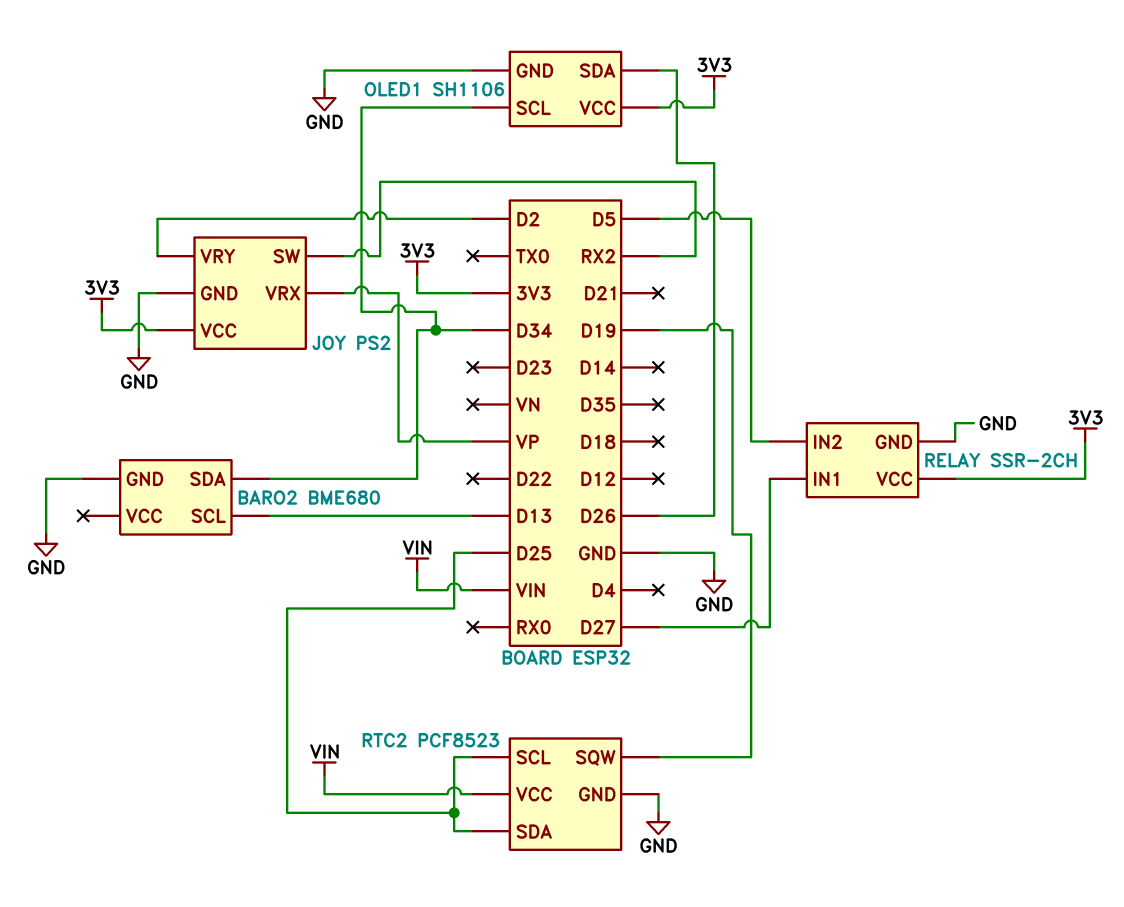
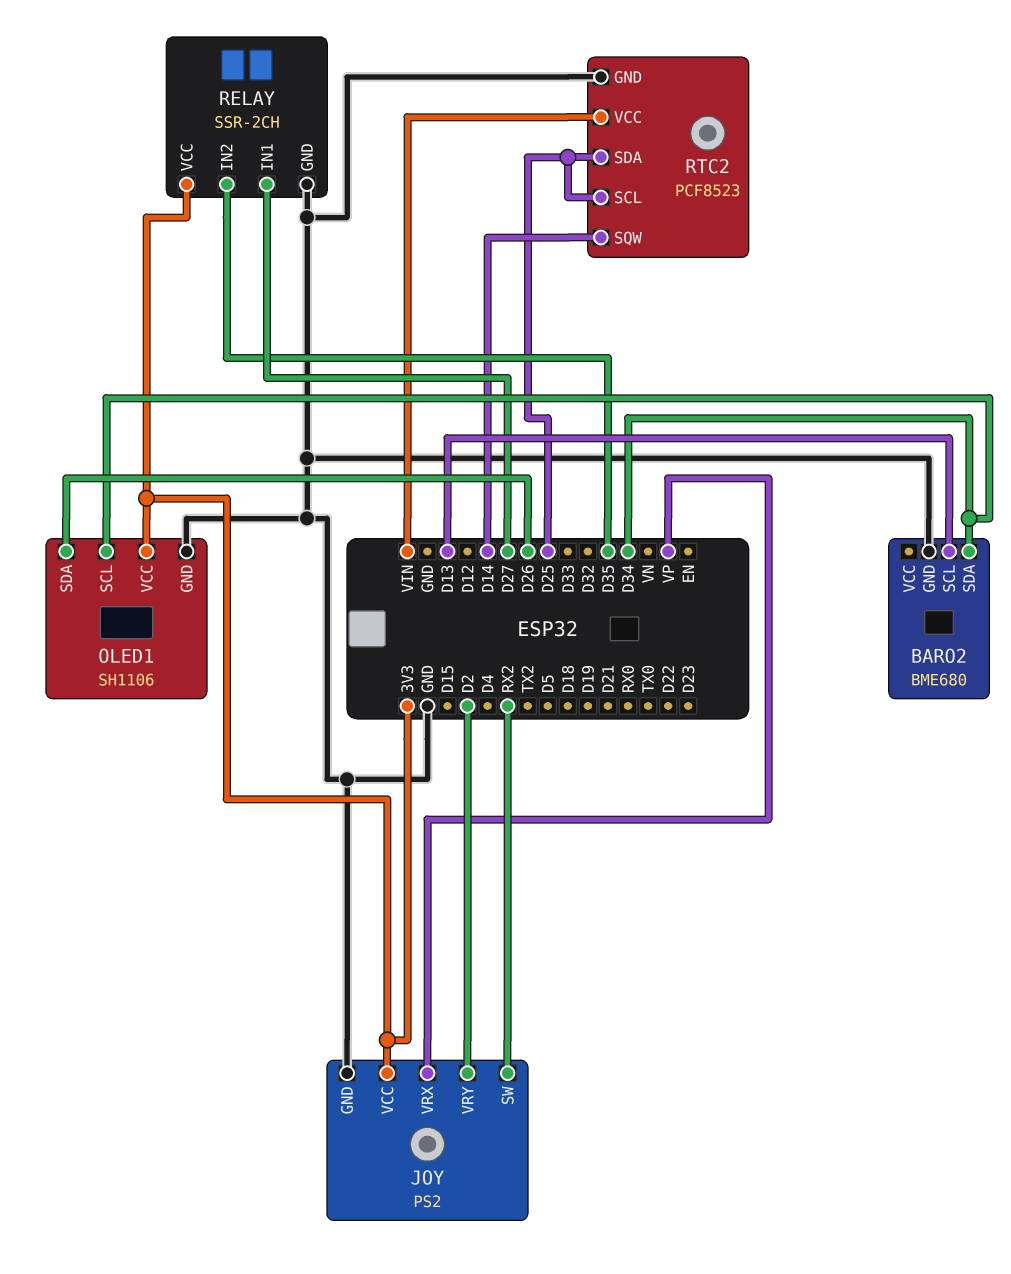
RELAY pin IN2: D5 -> D35
RTC2 pin SQW: D19 -> D14

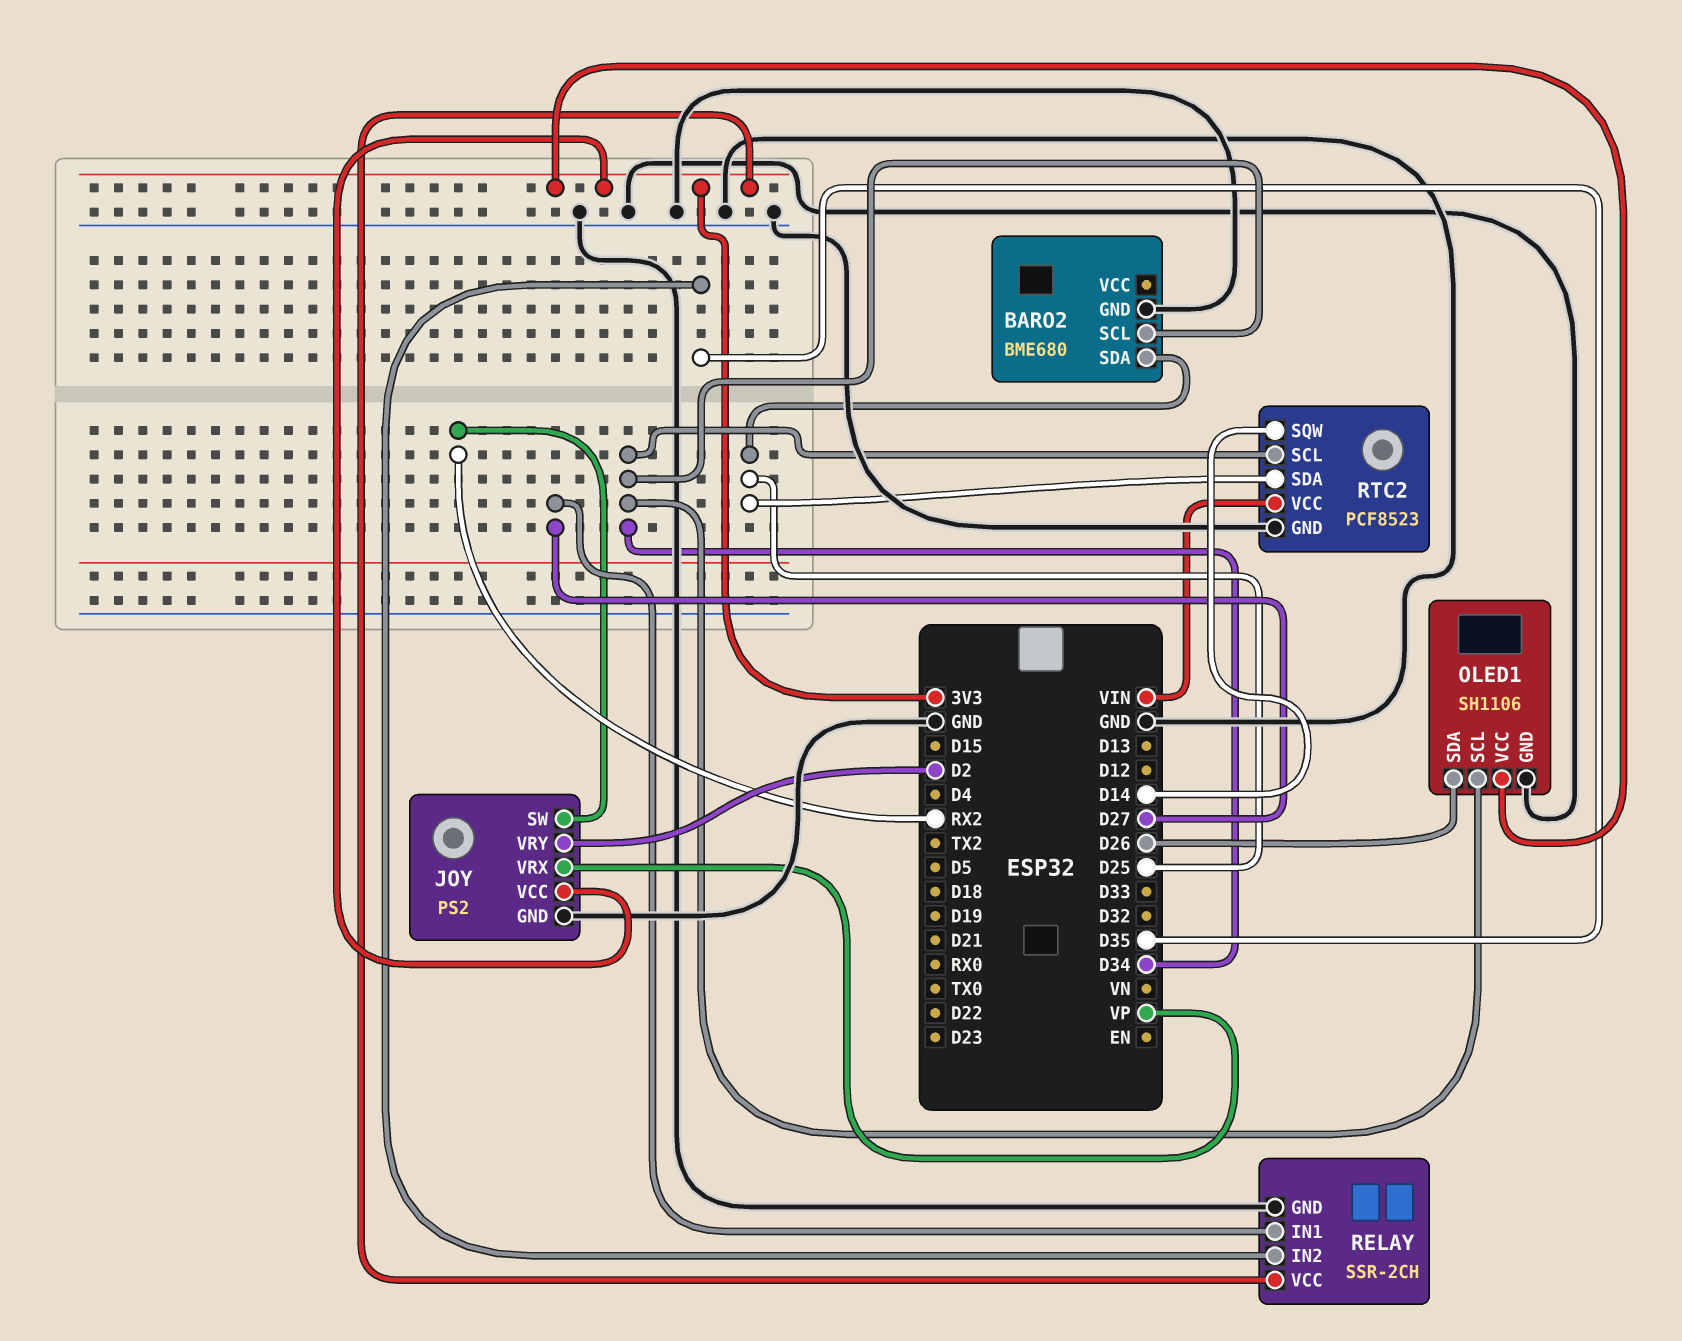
BARO2 pin SCL: D13 -> D34
BARO2 pin SDA: D34 -> D25
RTC2 pin SCL: D25 -> D34

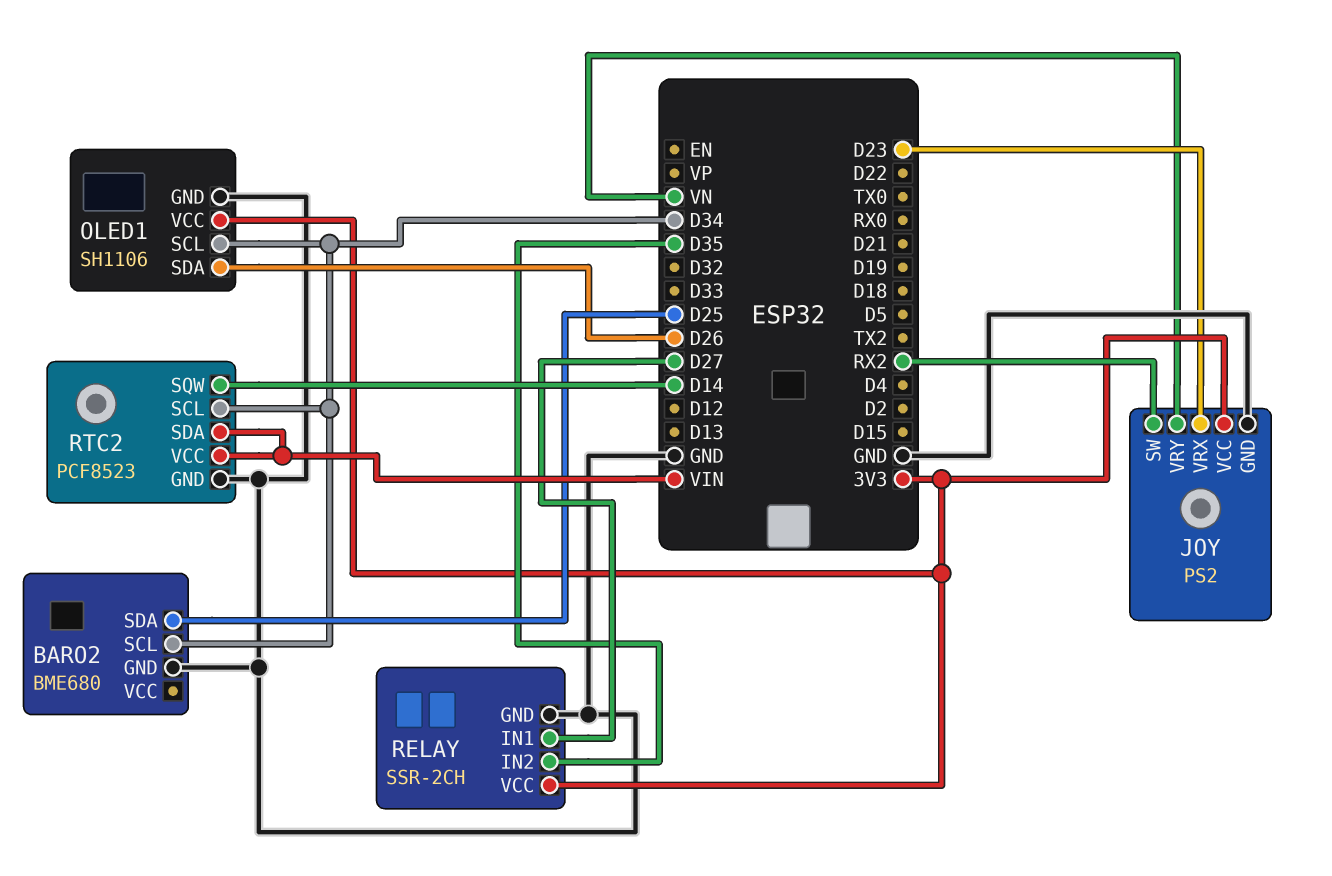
JOY pin VRX: VP -> D23
JOY pin VRY: D2 -> VN
RTC2 pin SDA: D25 -> VIN

